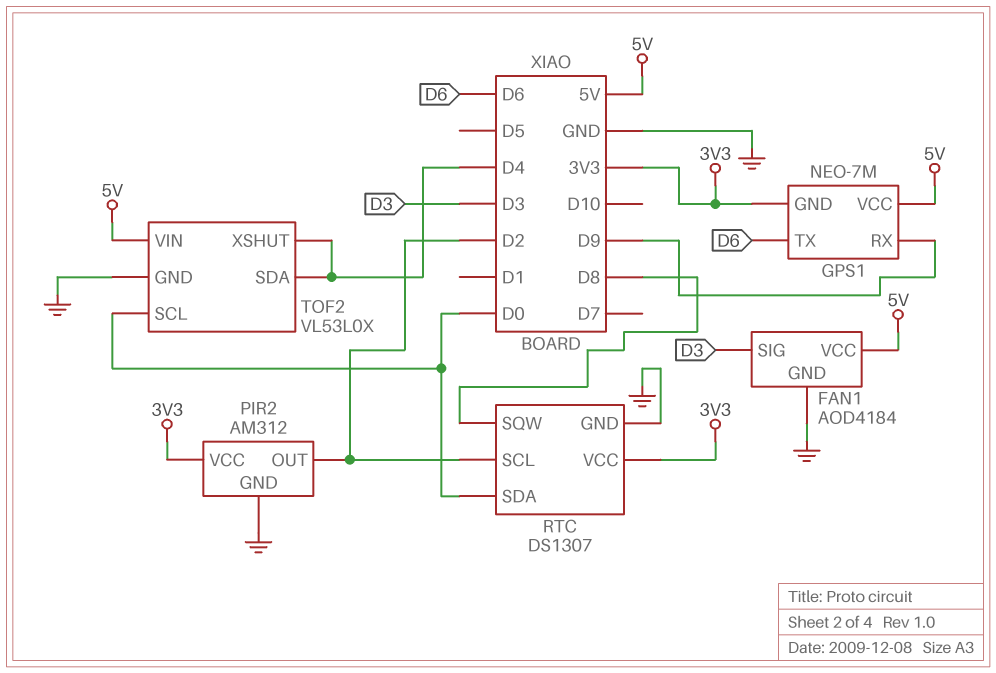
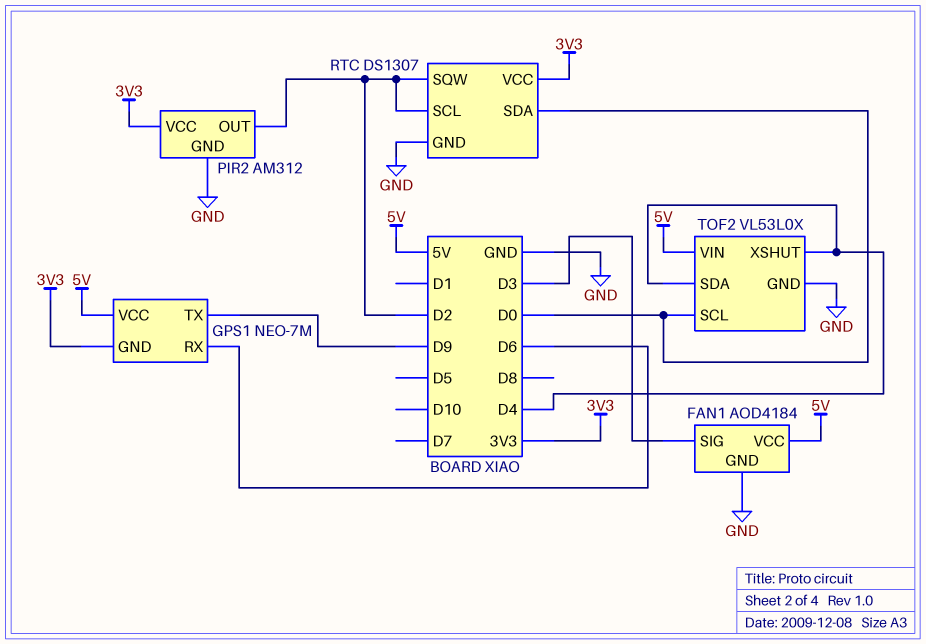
GPS1 pin RX: D9 -> D6
GPS1 pin TX: D6 -> D9
RTC pin SQW: D8 -> D2

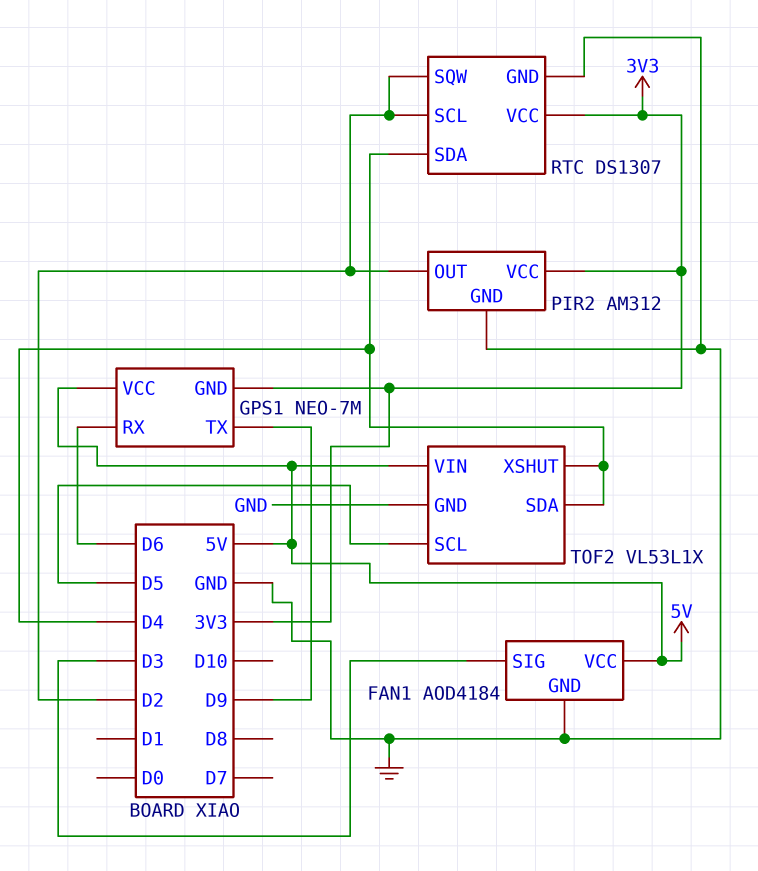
RTC pin SDA: D0 -> D4
TOF2: VL53L0X -> VL53L1X
TOF2 pin SCL: D0 -> D5

